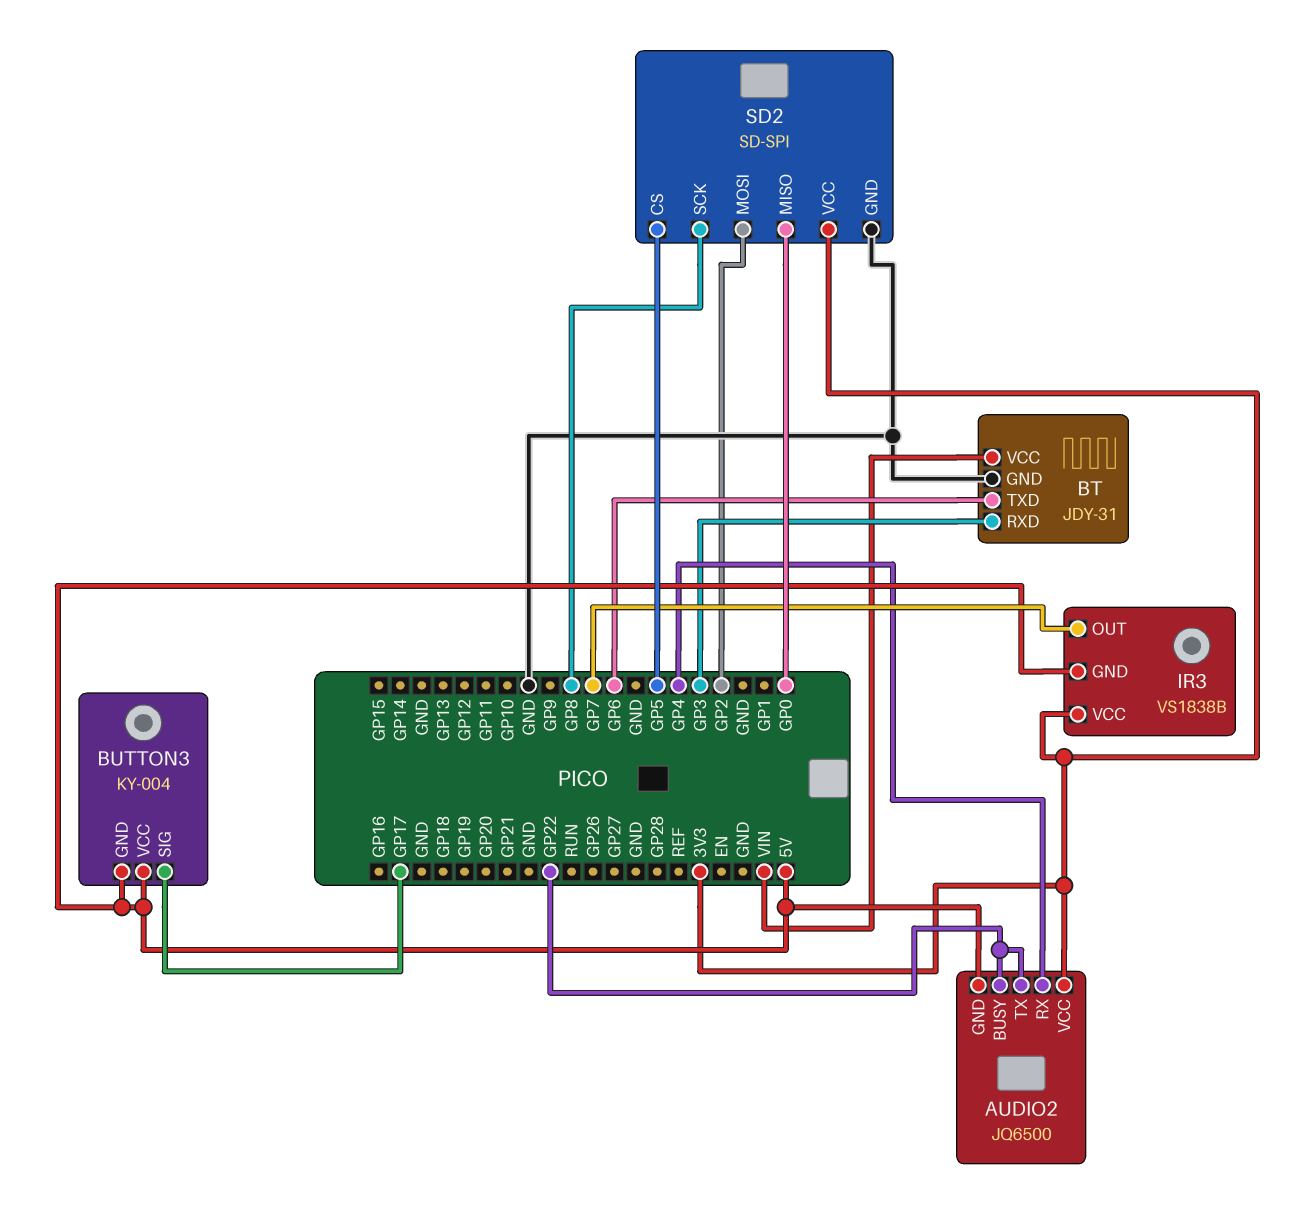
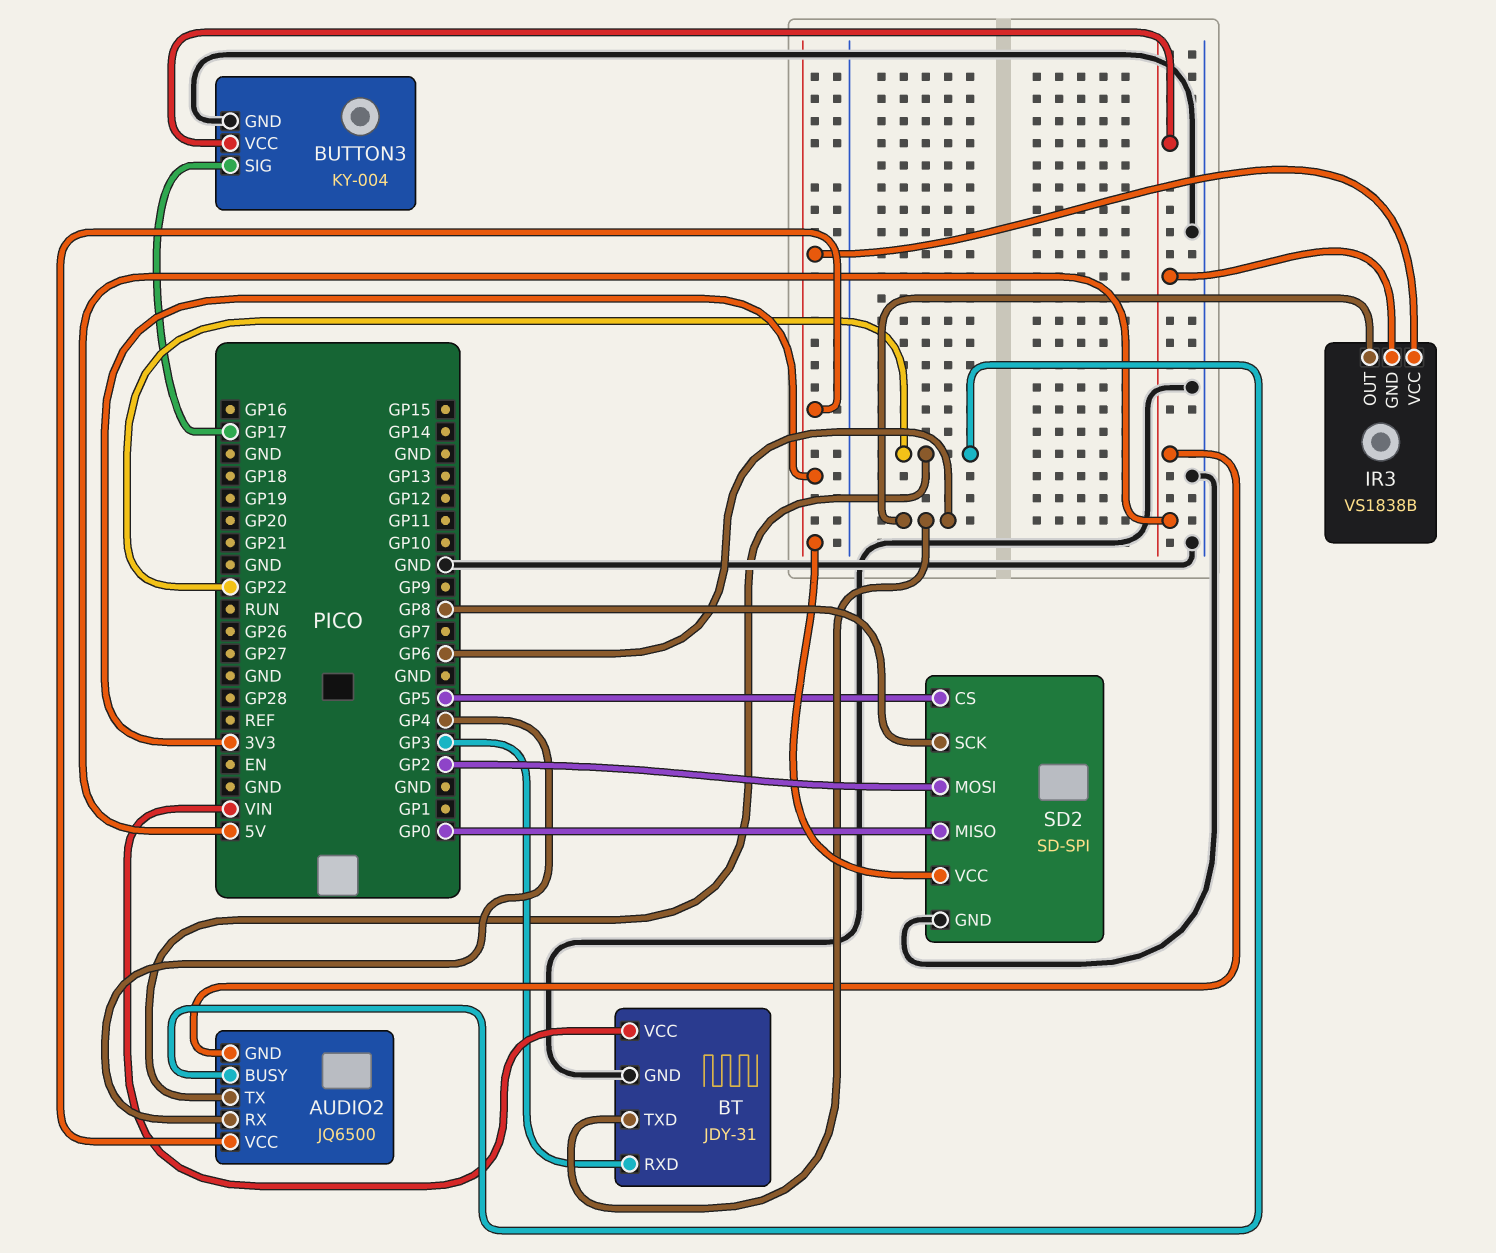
BUTTON3 pin GND: 5V -> GND
IR3 pin OUT: GP7 -> GP6

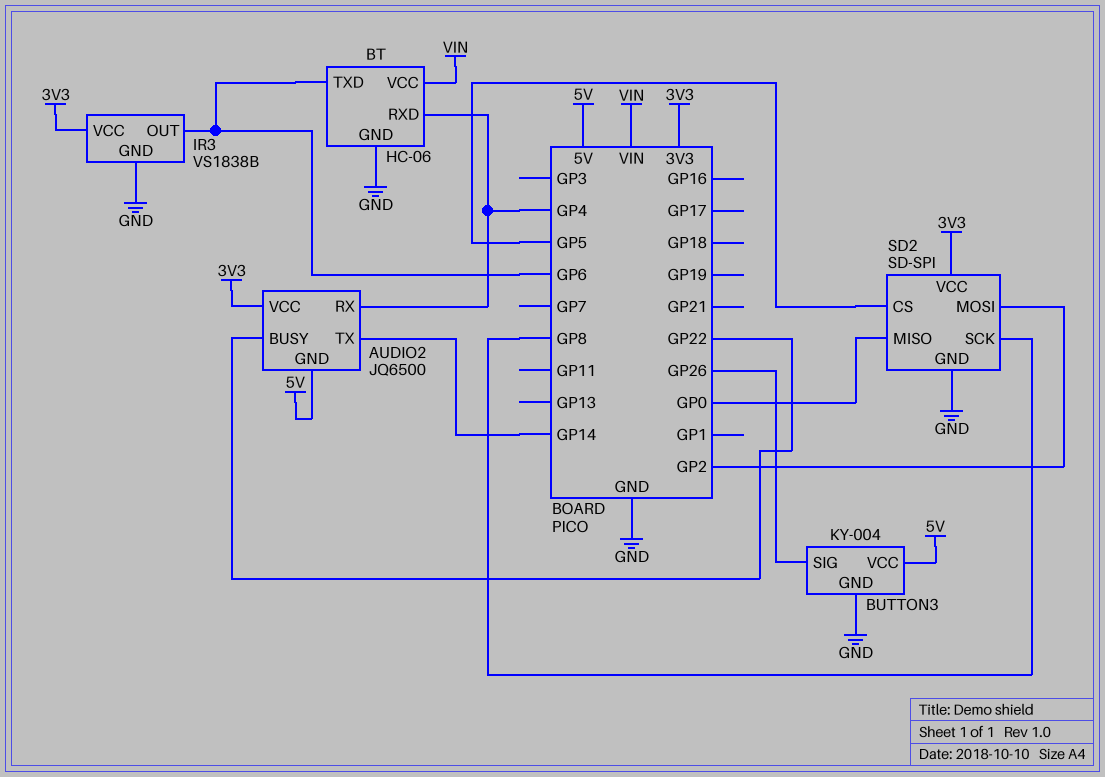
AUDIO2 pin TX: GP22 -> GP14
BT: JDY-31 -> HC-06
BT pin RXD: GP3 -> GP4
BUTTON3 pin SIG: GP17 -> GP26
IR3 pin GND: 5V -> GND

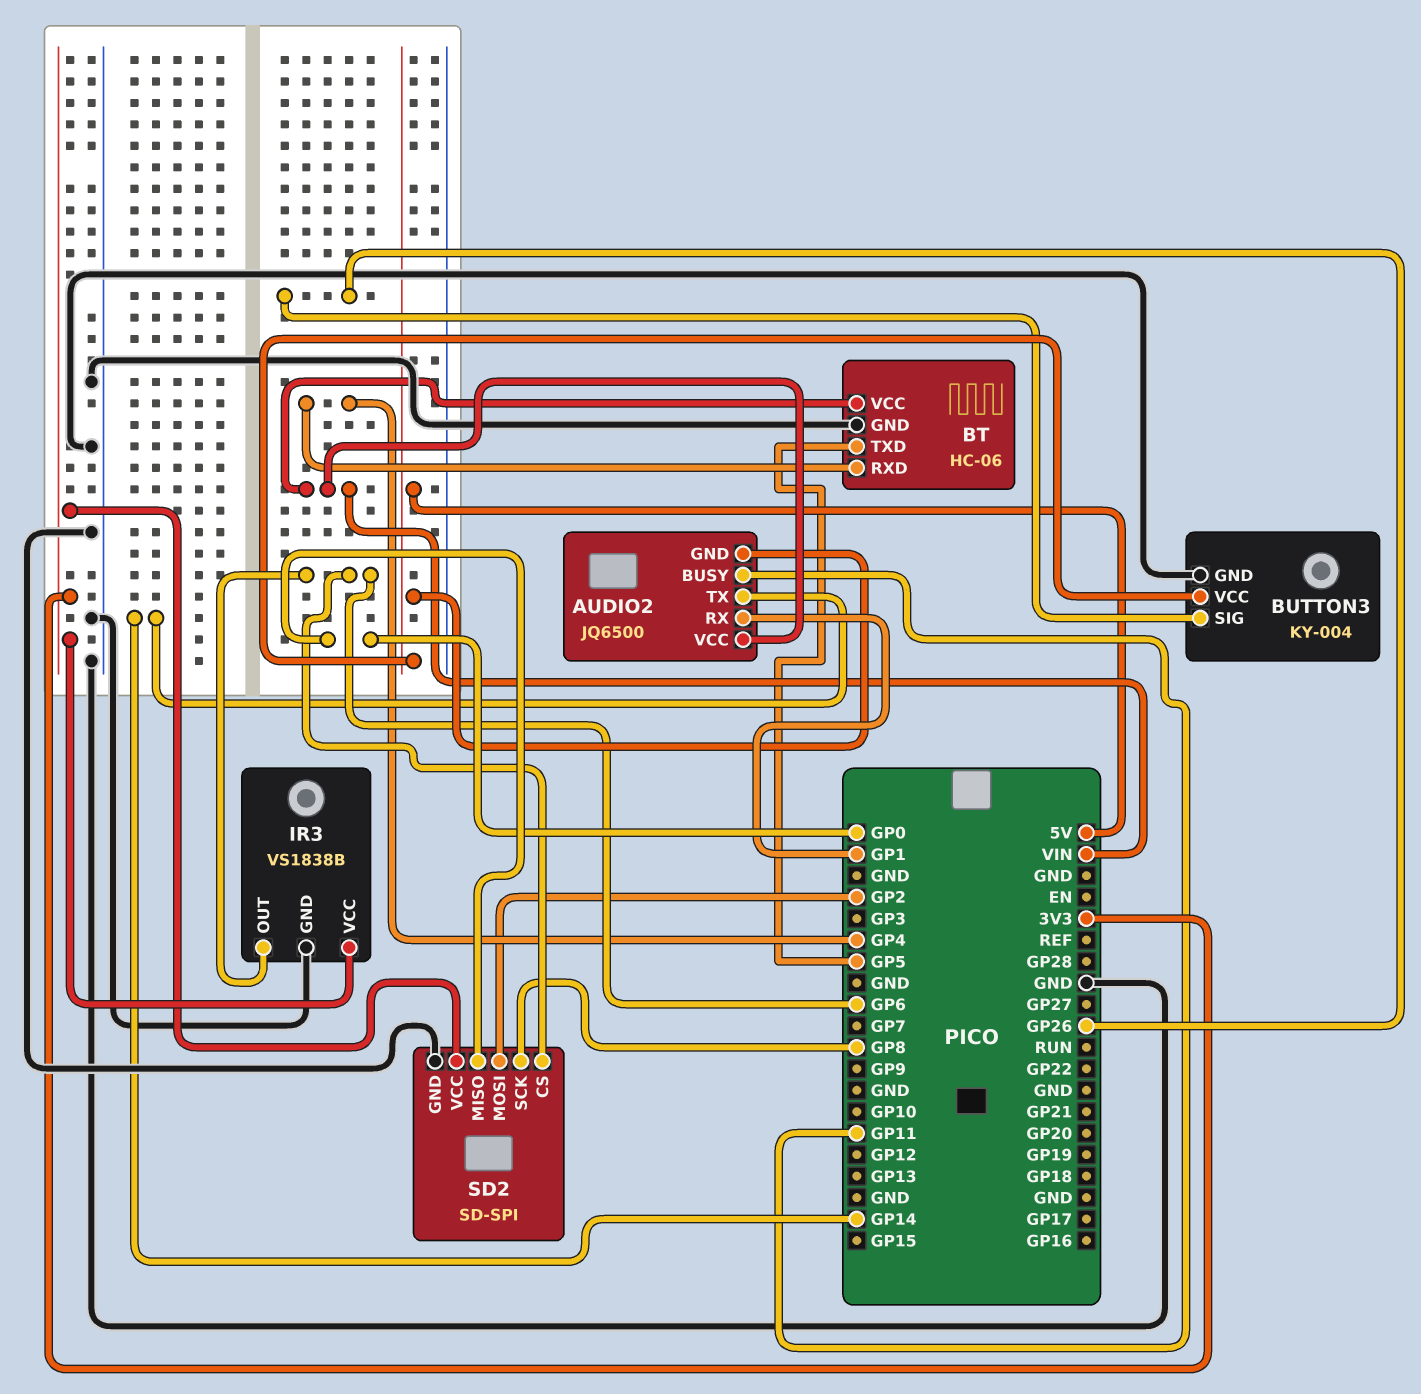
AUDIO2 pin BUSY: GP22 -> GP11
AUDIO2 pin RX: GP4 -> GP1
AUDIO2 pin VCC: 3V3 -> VIN
BT pin TXD: GP6 -> GP5
SD2 pin CS: GP5 -> GP6

